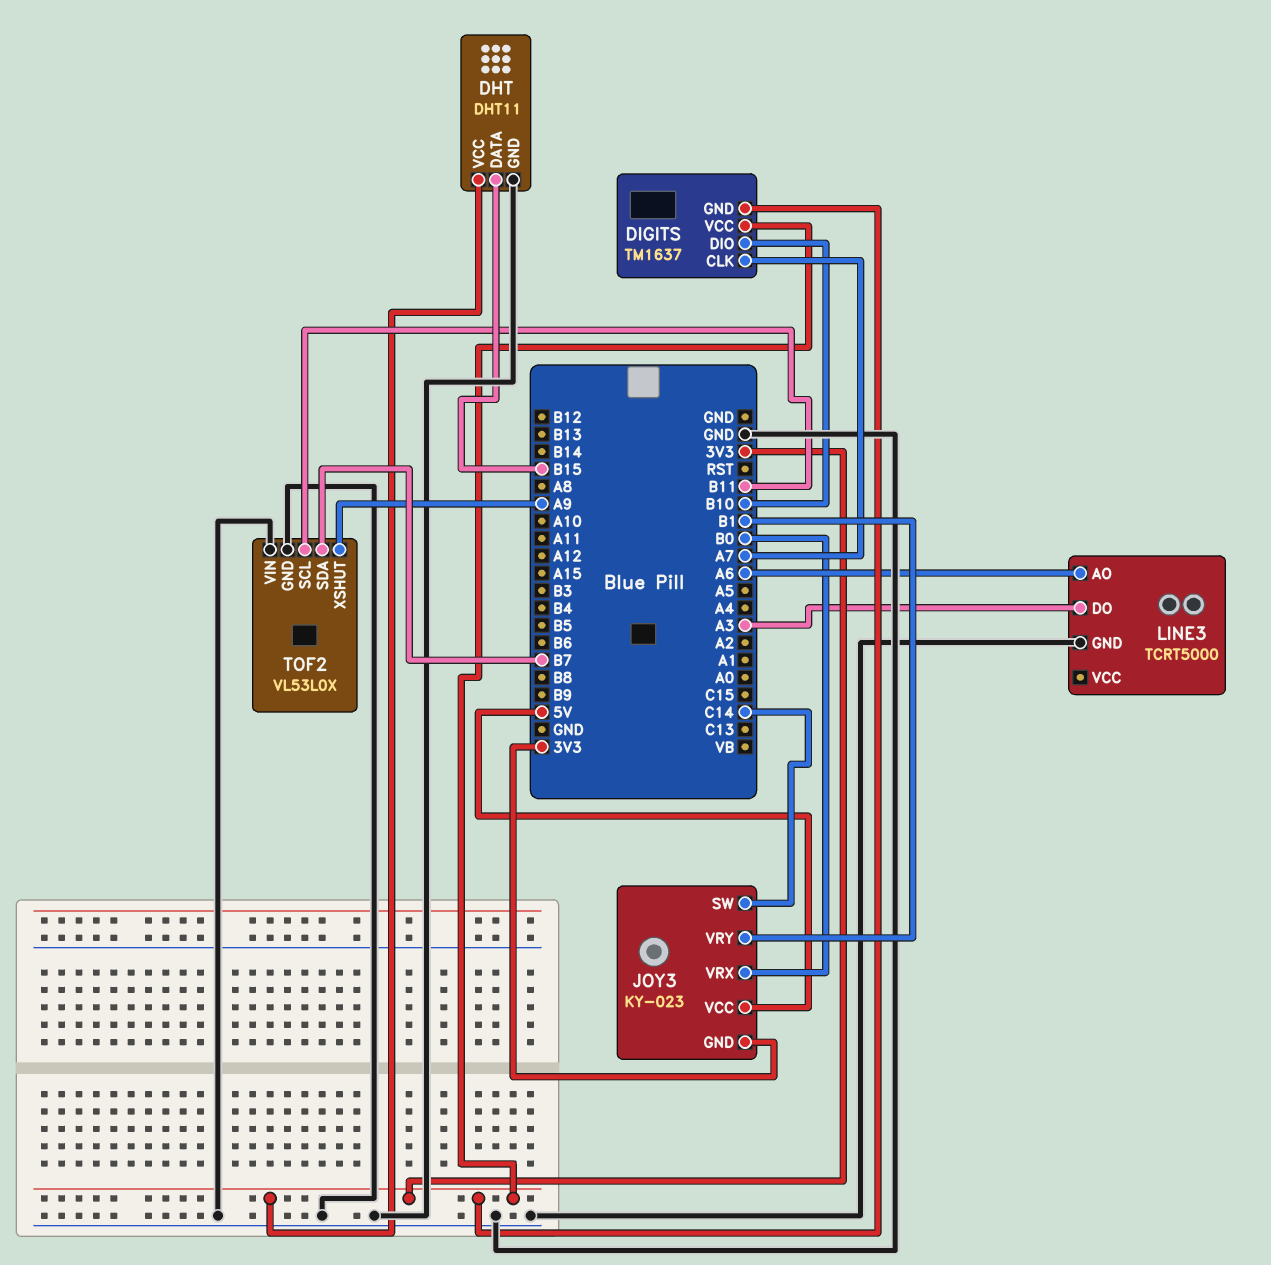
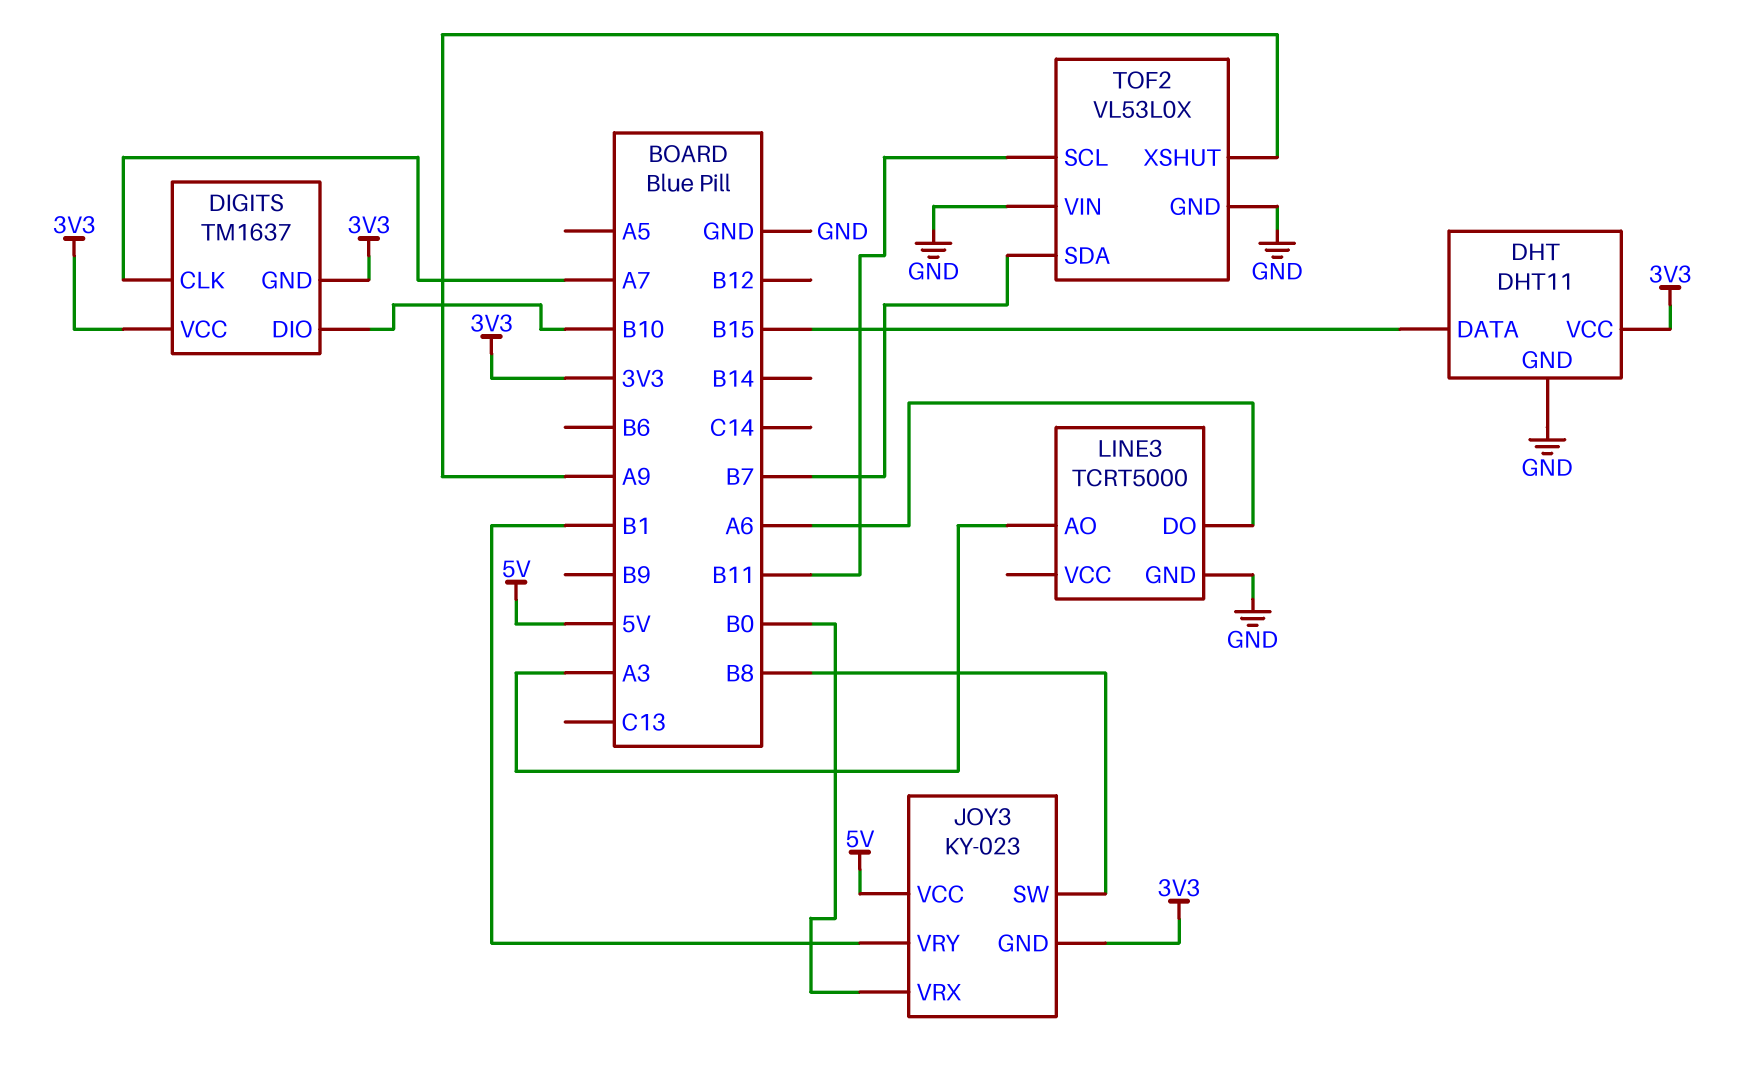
JOY3 pin SW: C14 -> B8
LINE3 pin AO: A6 -> A3
LINE3 pin DO: A3 -> A6

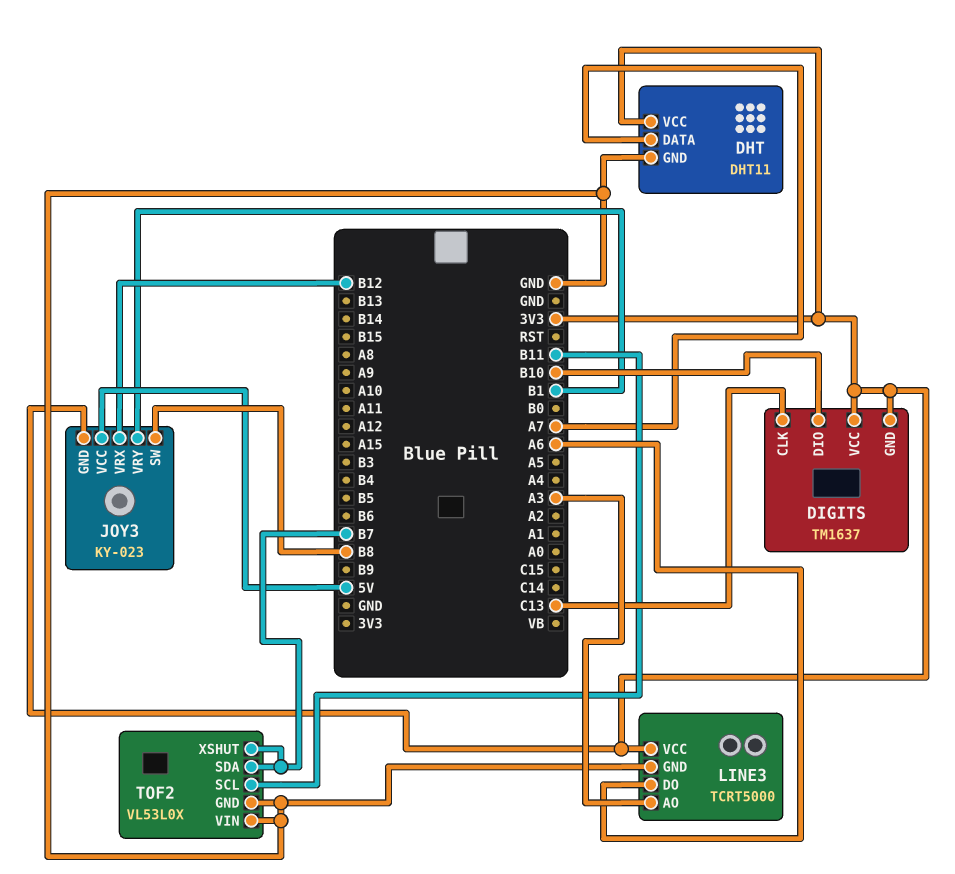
DHT pin DATA: B15 -> A7
DIGITS pin CLK: A7 -> C13
JOY3 pin VRX: B0 -> B12
LINE3 pin VCC: none -> 3V3
TOF2 pin XSHUT: A9 -> B7

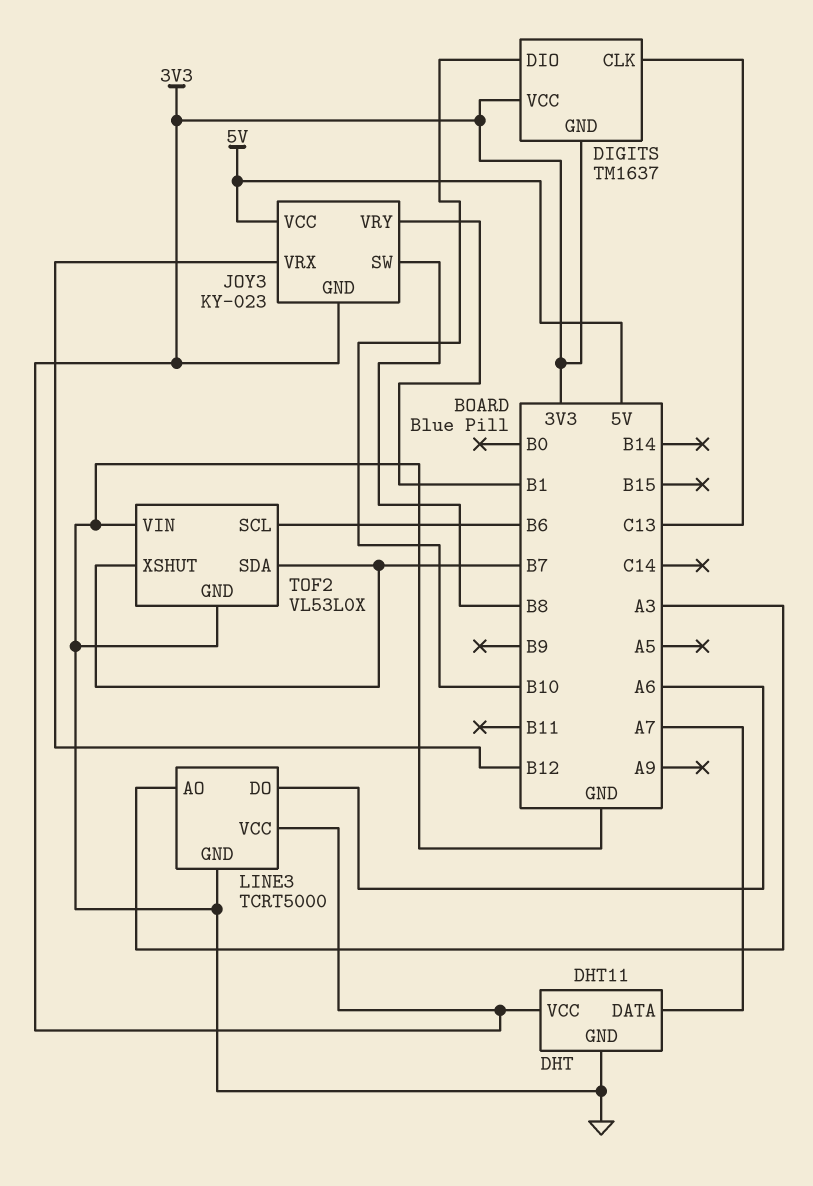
TOF2 pin SCL: B11 -> B6

